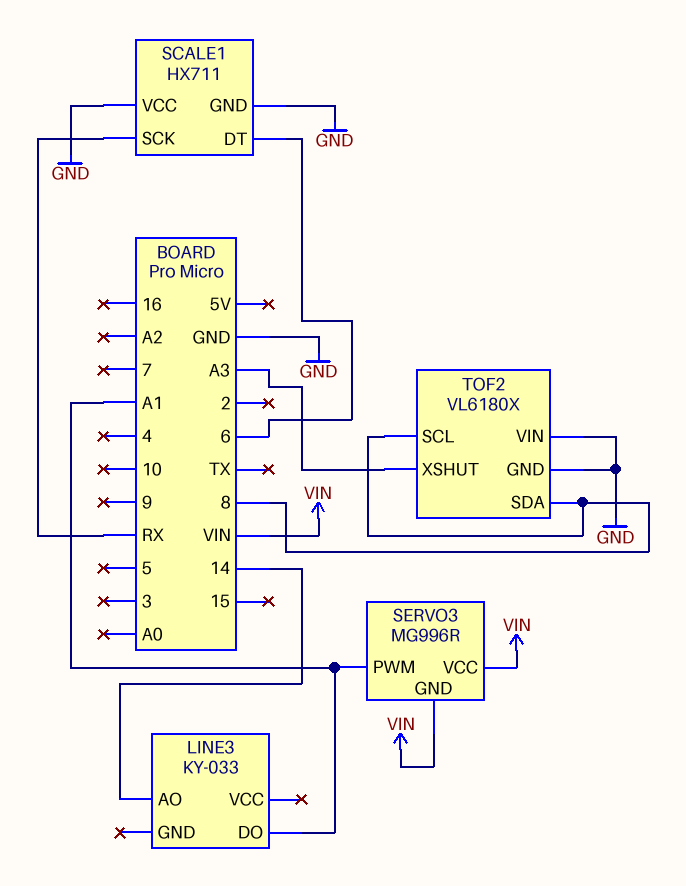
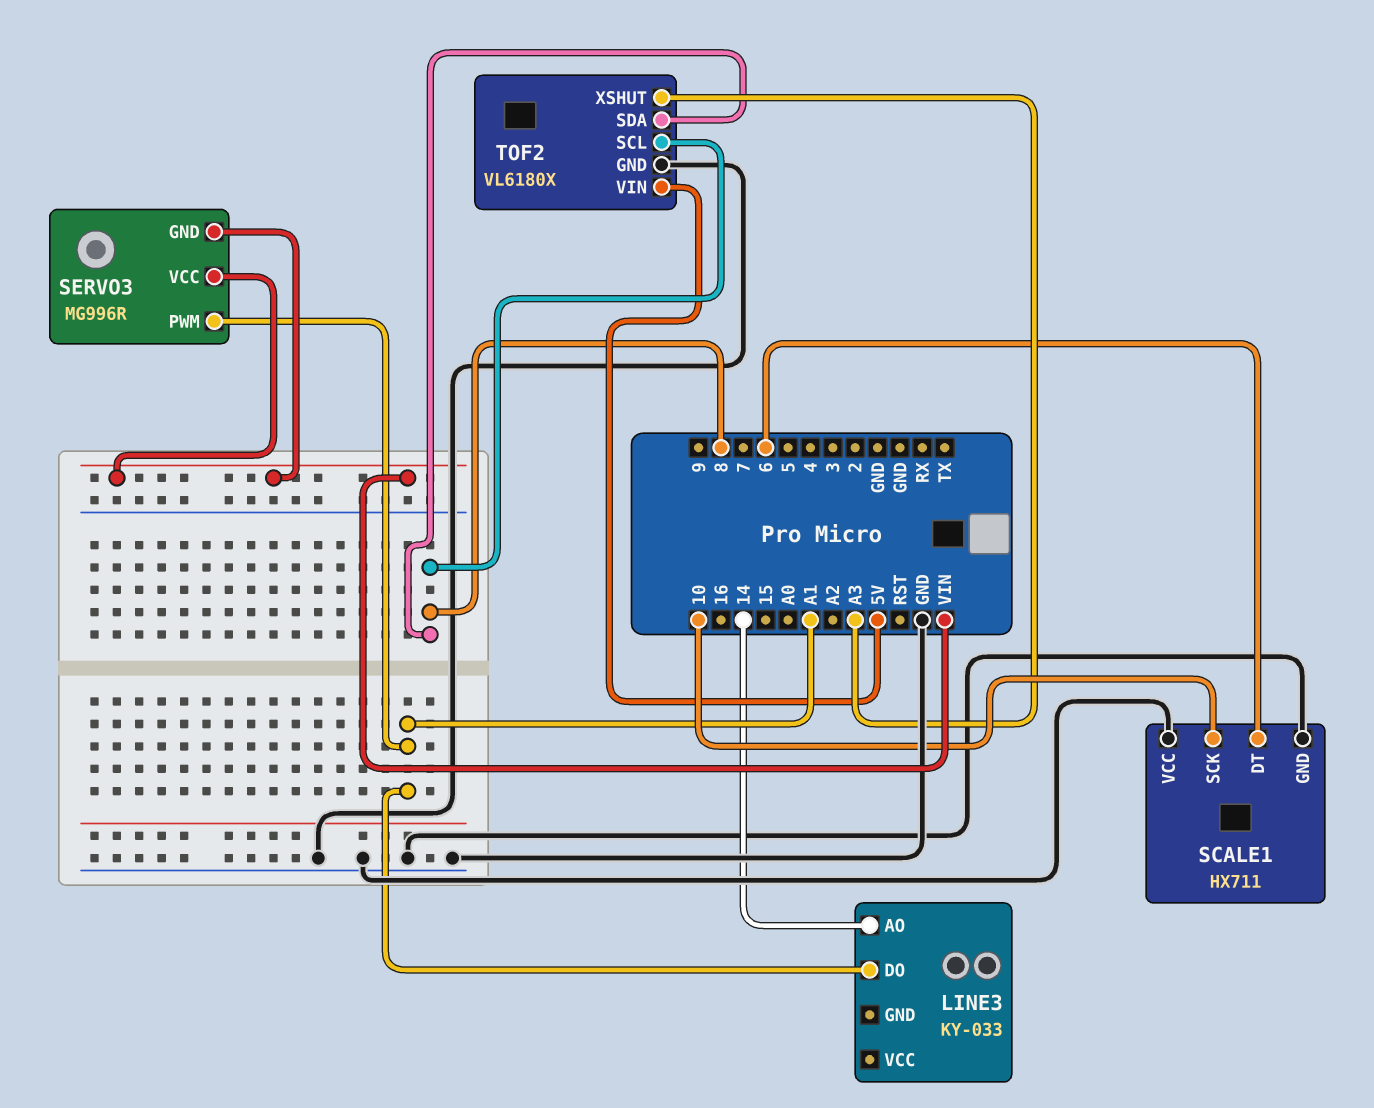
SCALE1 pin SCK: RX -> 10
TOF2 pin VIN: GND -> 5V

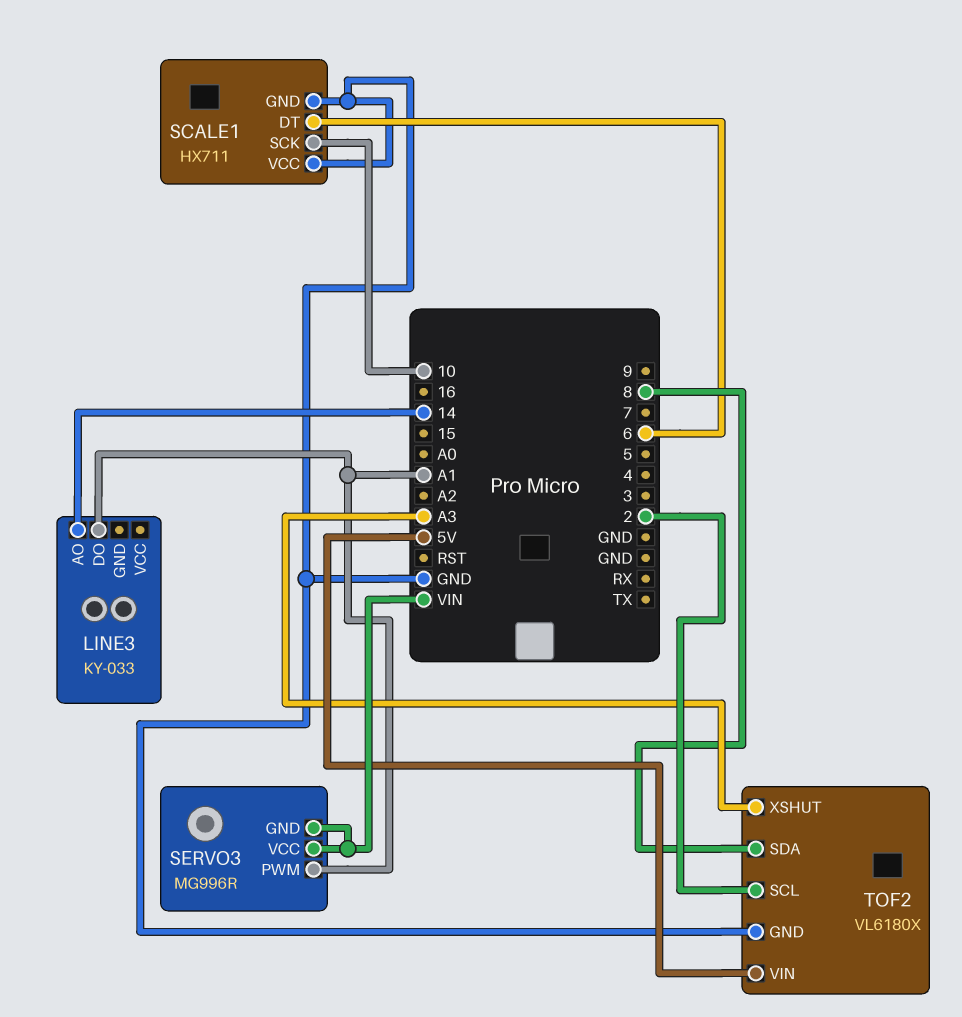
TOF2 pin SCL: 8 -> 2

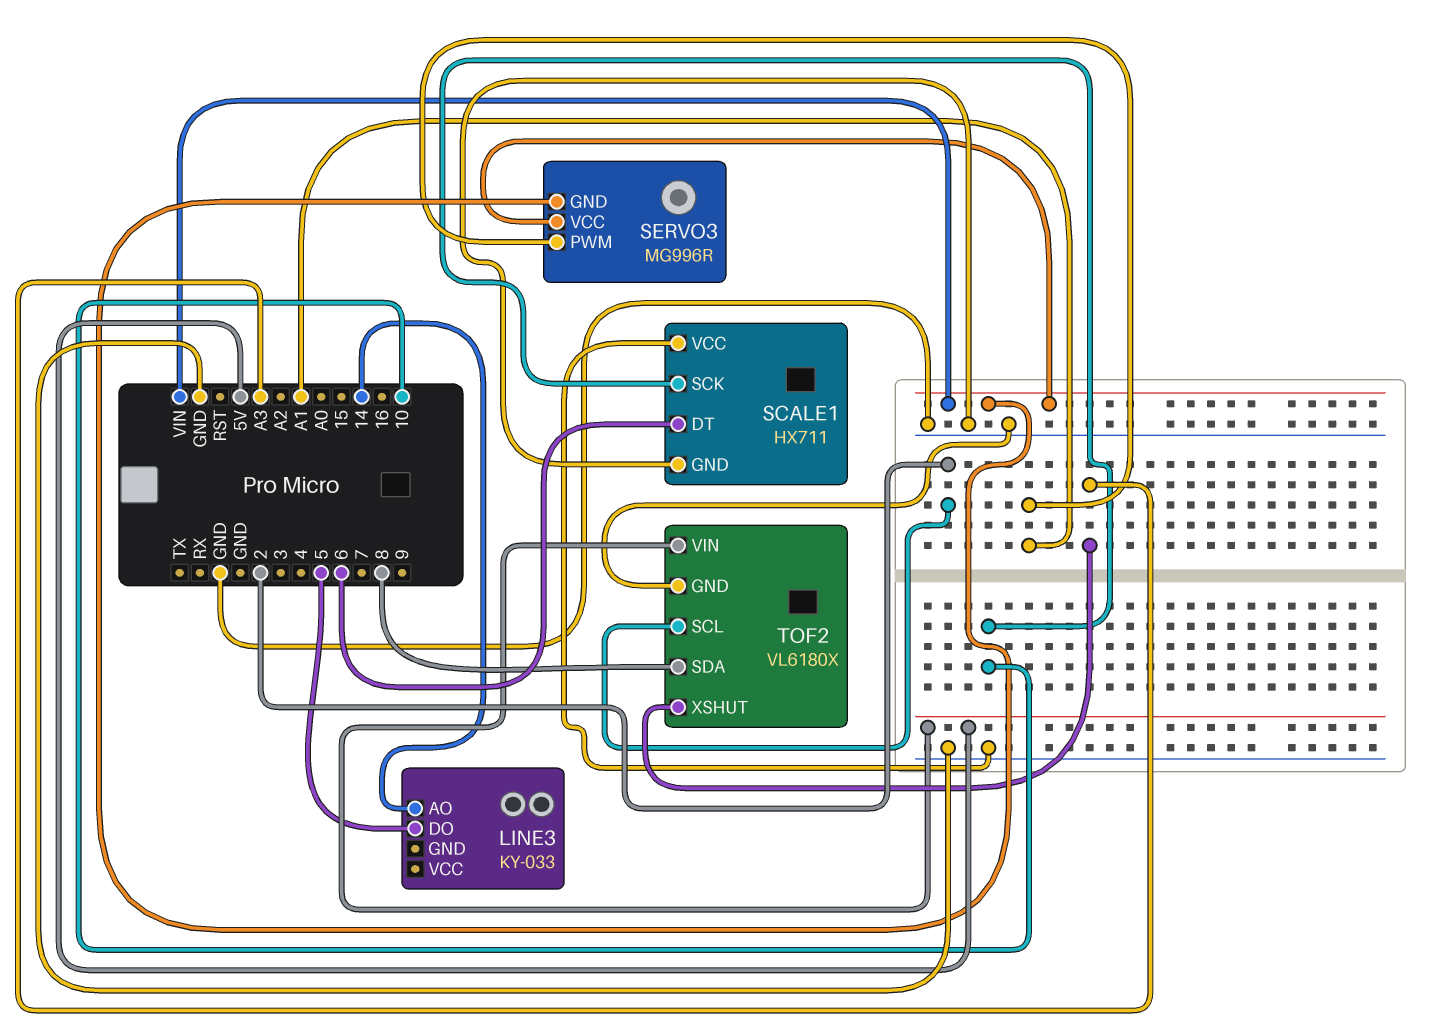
LINE3 pin DO: A1 -> 5

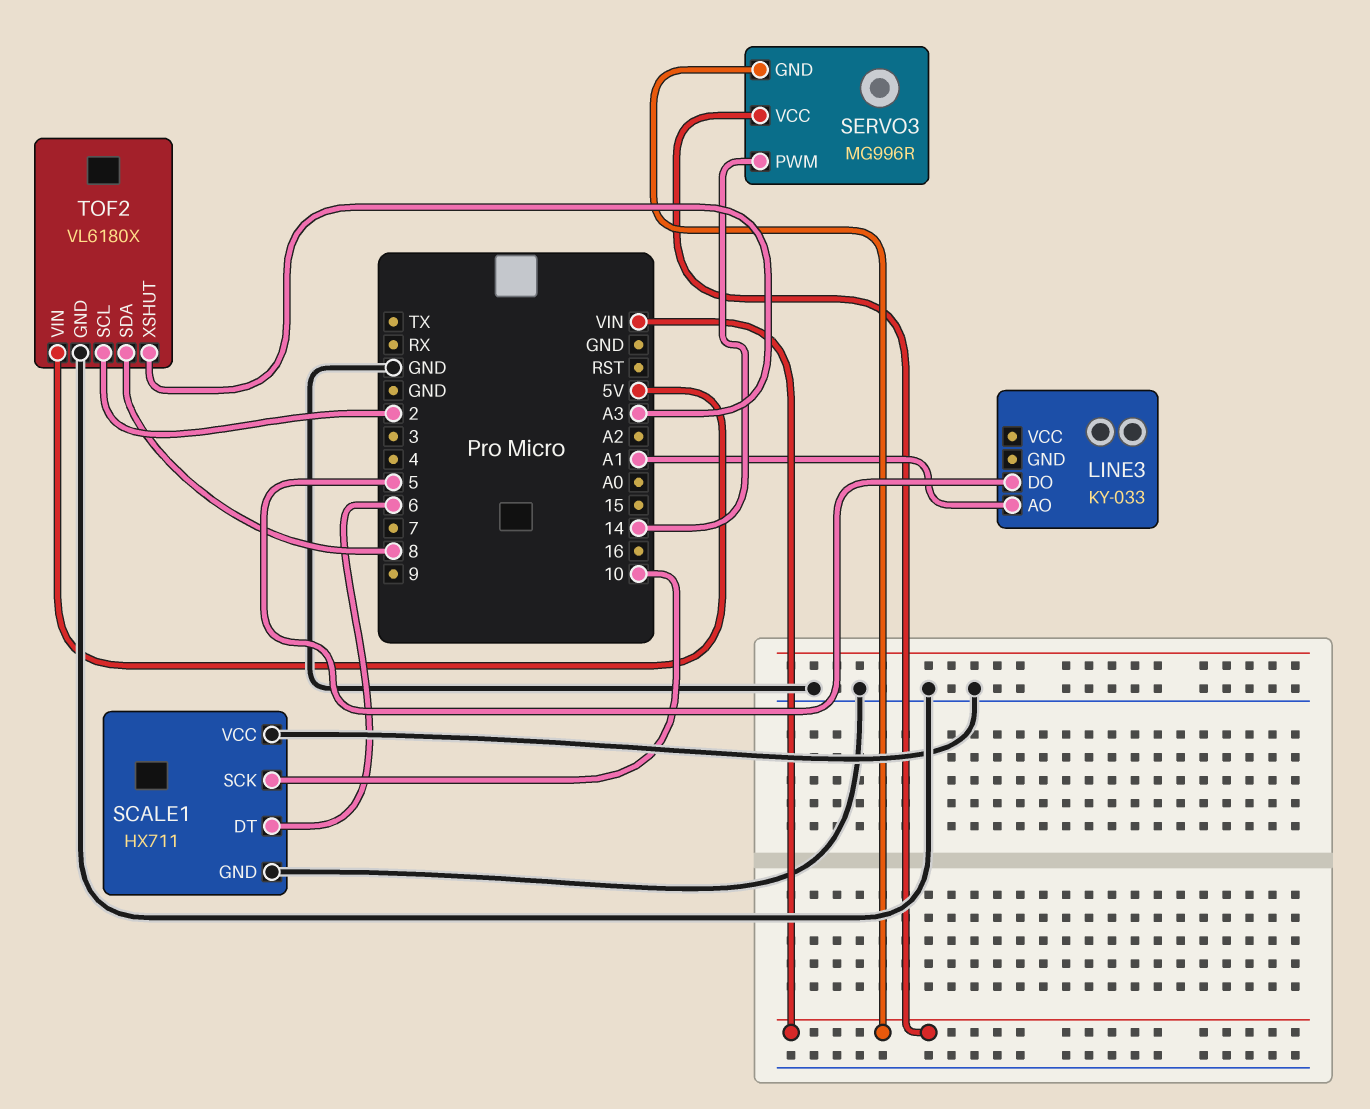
LINE3 pin AO: 14 -> A1
SERVO3 pin PWM: A1 -> 14

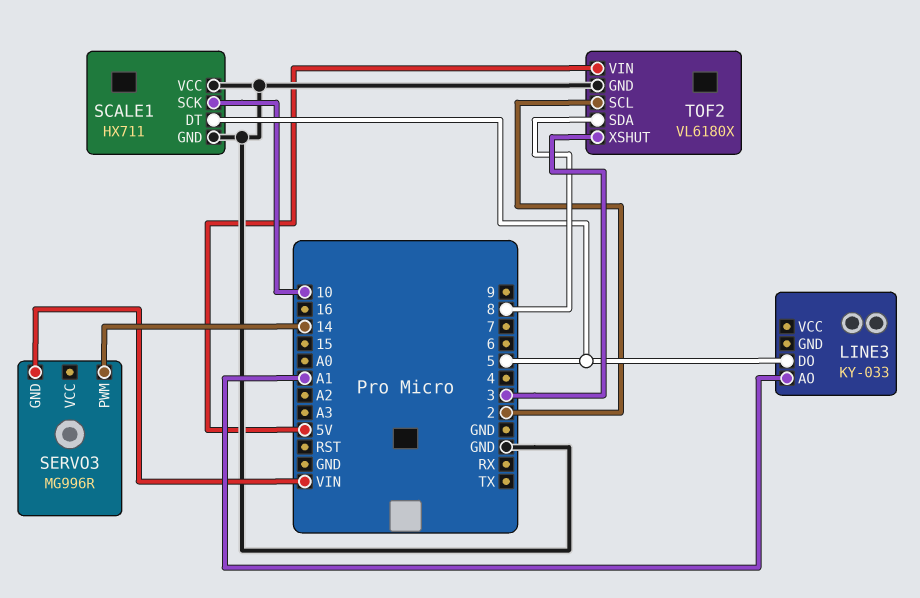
SCALE1 pin DT: 6 -> 5
SERVO3 pin VCC: VIN -> none
TOF2 pin XSHUT: A3 -> 3

